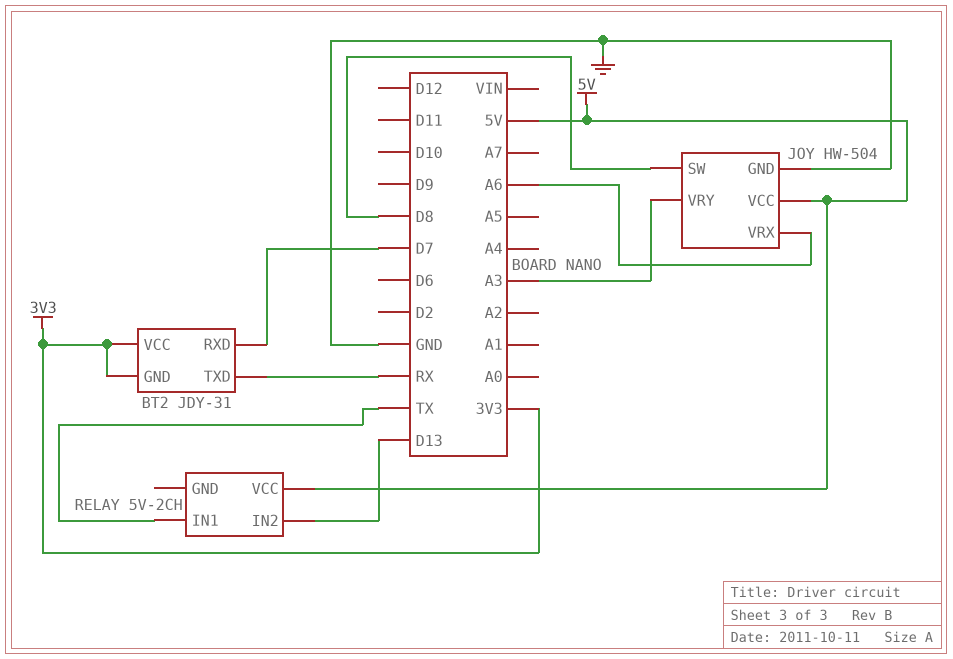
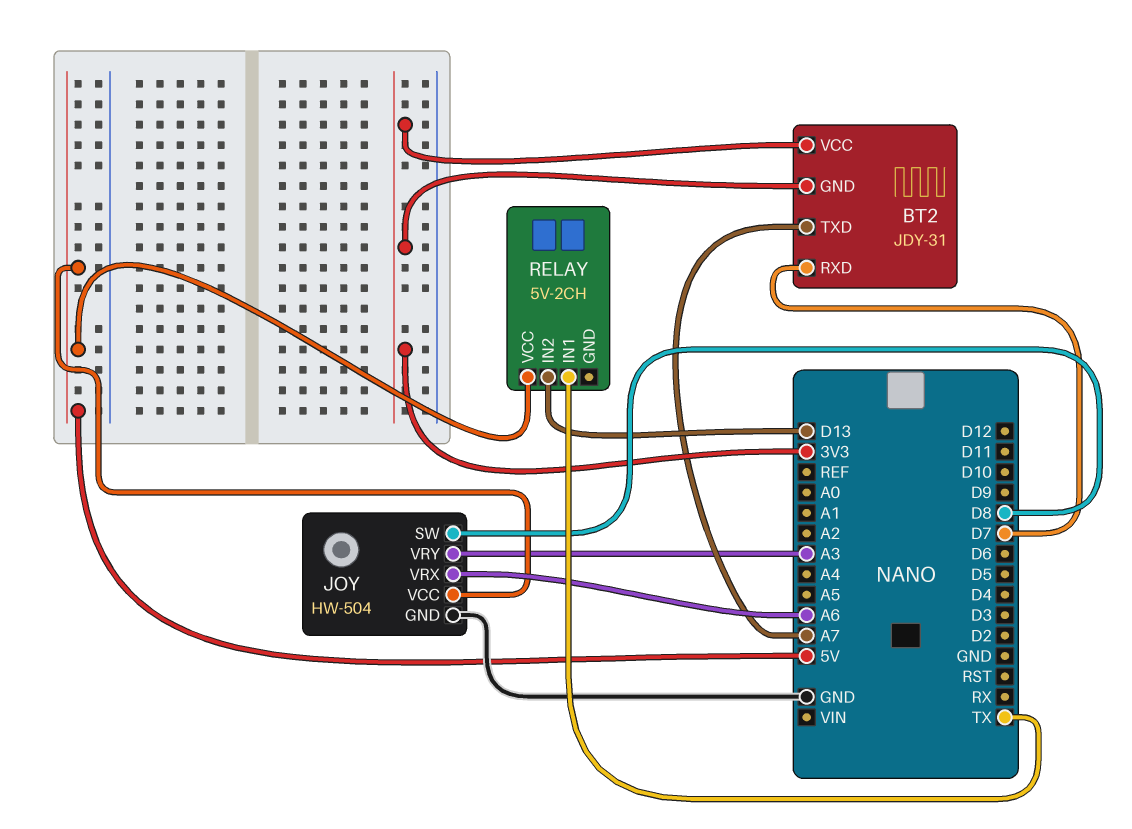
BT2 pin TXD: RX -> A7

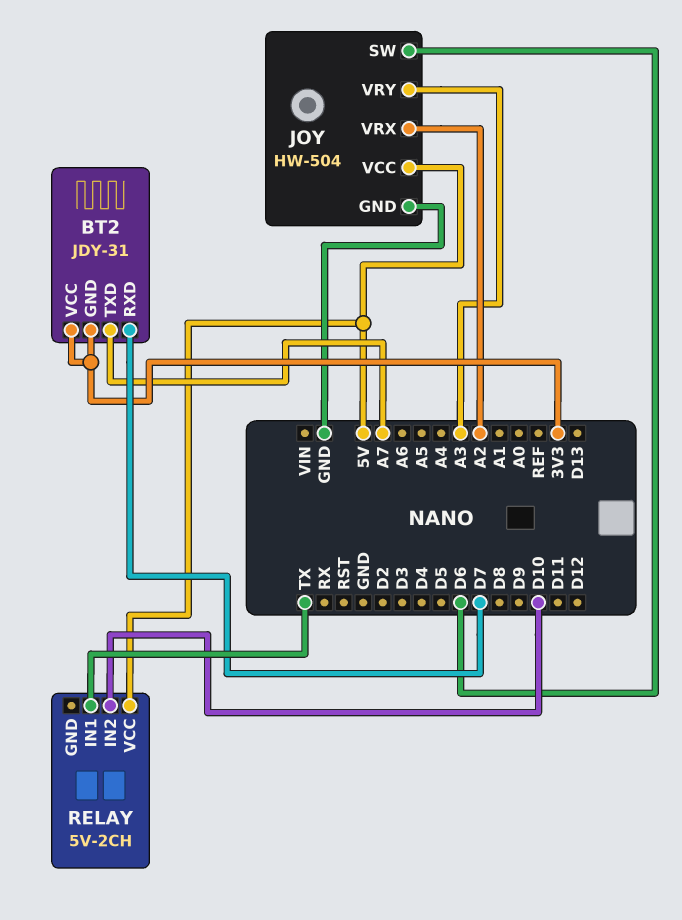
JOY pin SW: D8 -> D6
JOY pin VRX: A6 -> A2
RELAY pin IN2: D13 -> D10

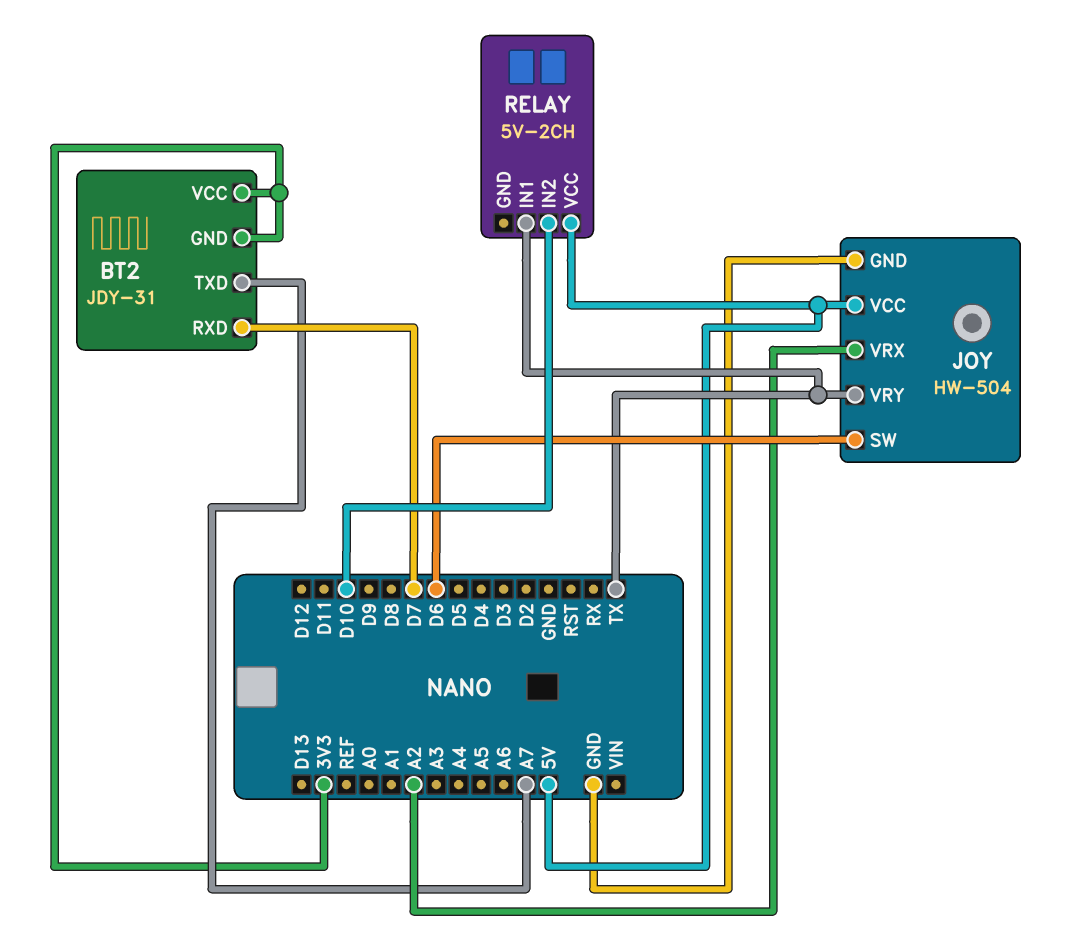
JOY pin VRY: A3 -> TX

